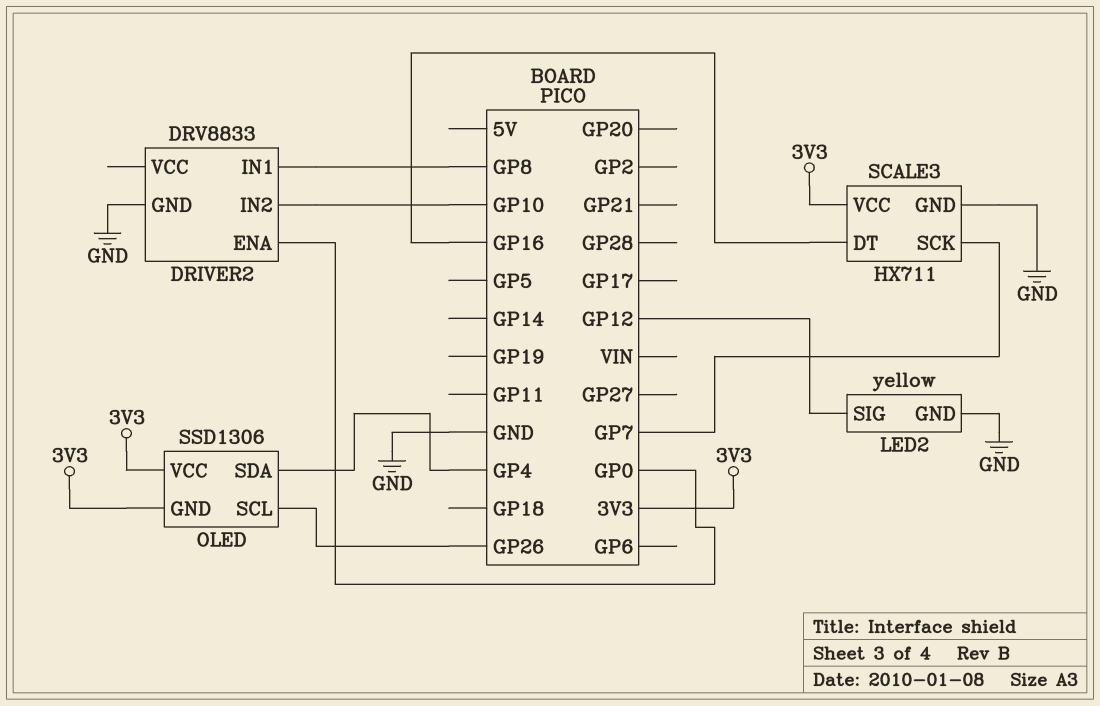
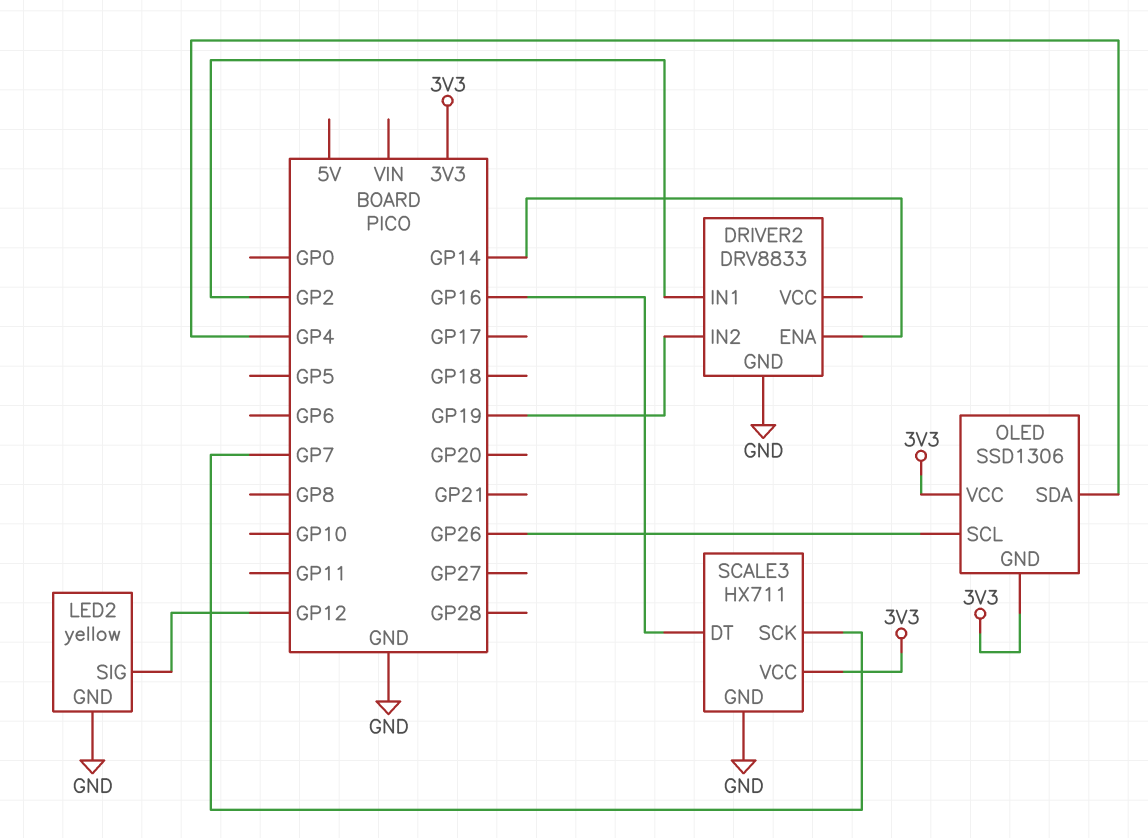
DRIVER2 pin ENA: GP0 -> GP14
DRIVER2 pin IN1: GP8 -> GP2
DRIVER2 pin IN2: GP10 -> GP19

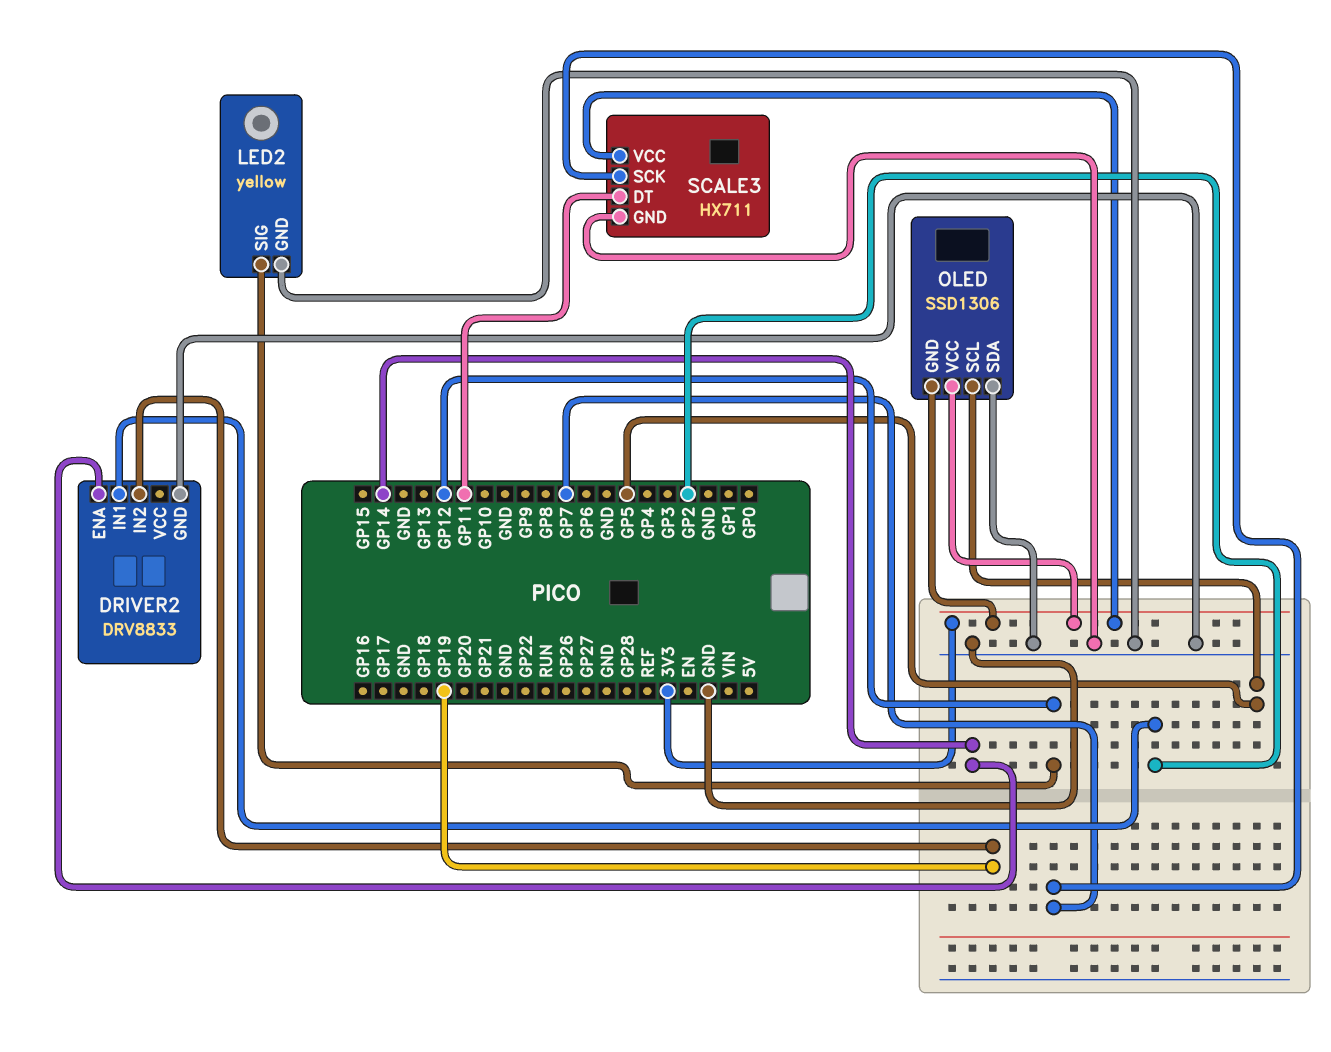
OLED pin SCL: GP26 -> GP5
OLED pin SDA: GP4 -> GND
SCALE3 pin DT: GP16 -> GP11

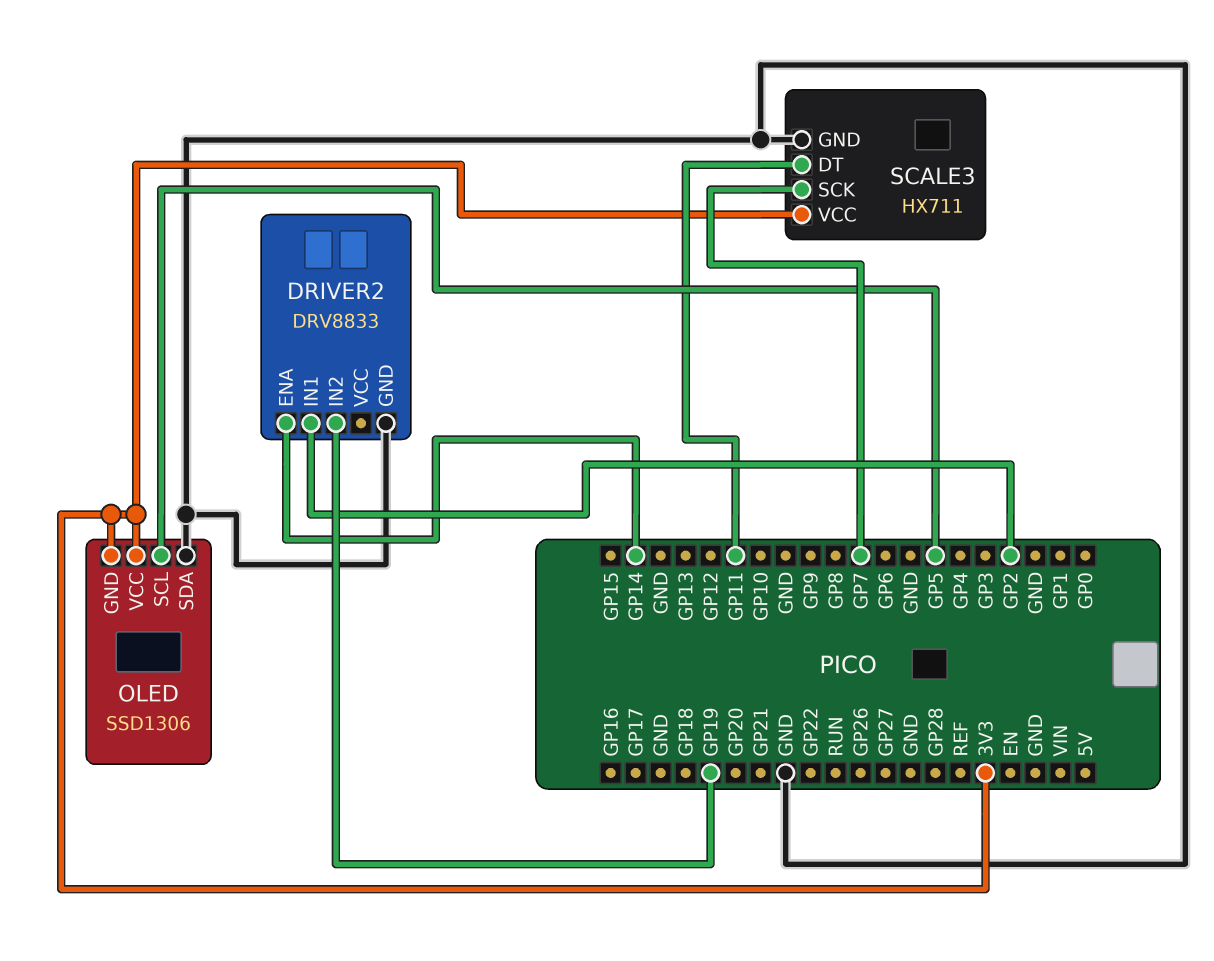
LED2: yellow -> none
LED2 pin GND: GND -> none
LED2 pin SIG: GP12 -> none

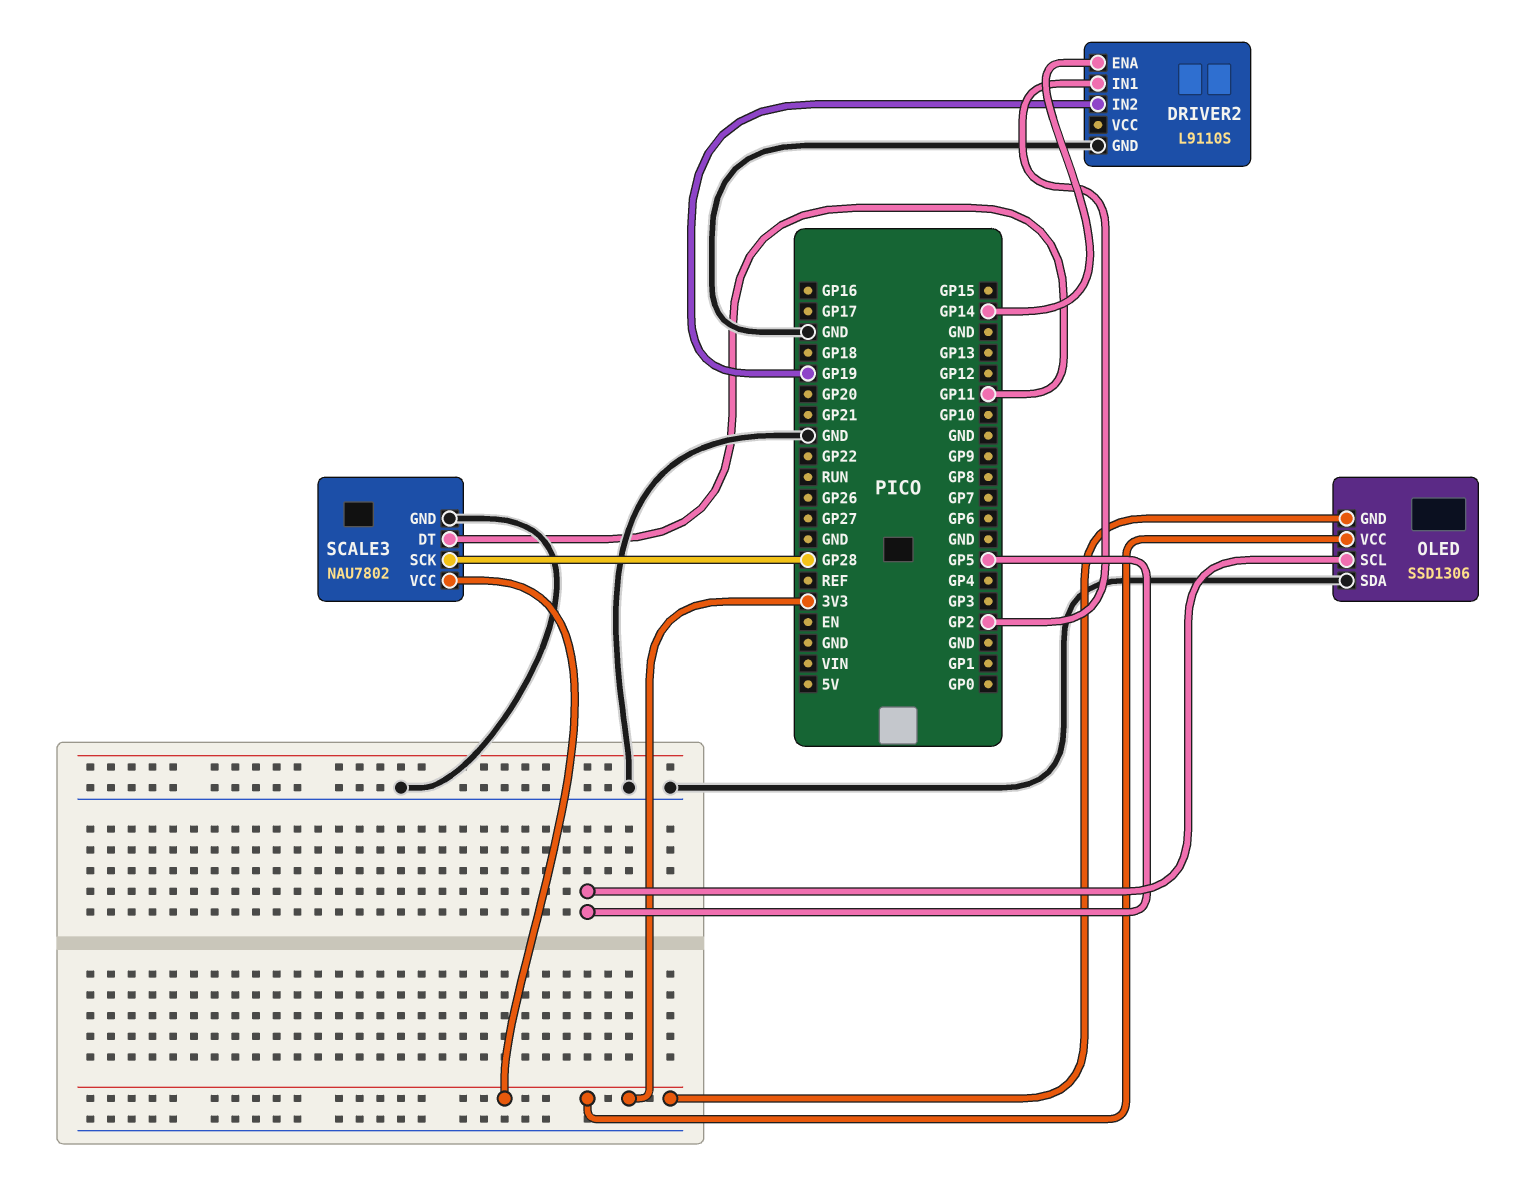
DRIVER2: DRV8833 -> L9110S
SCALE3: HX711 -> NAU7802
SCALE3 pin SCK: GP7 -> GP28

